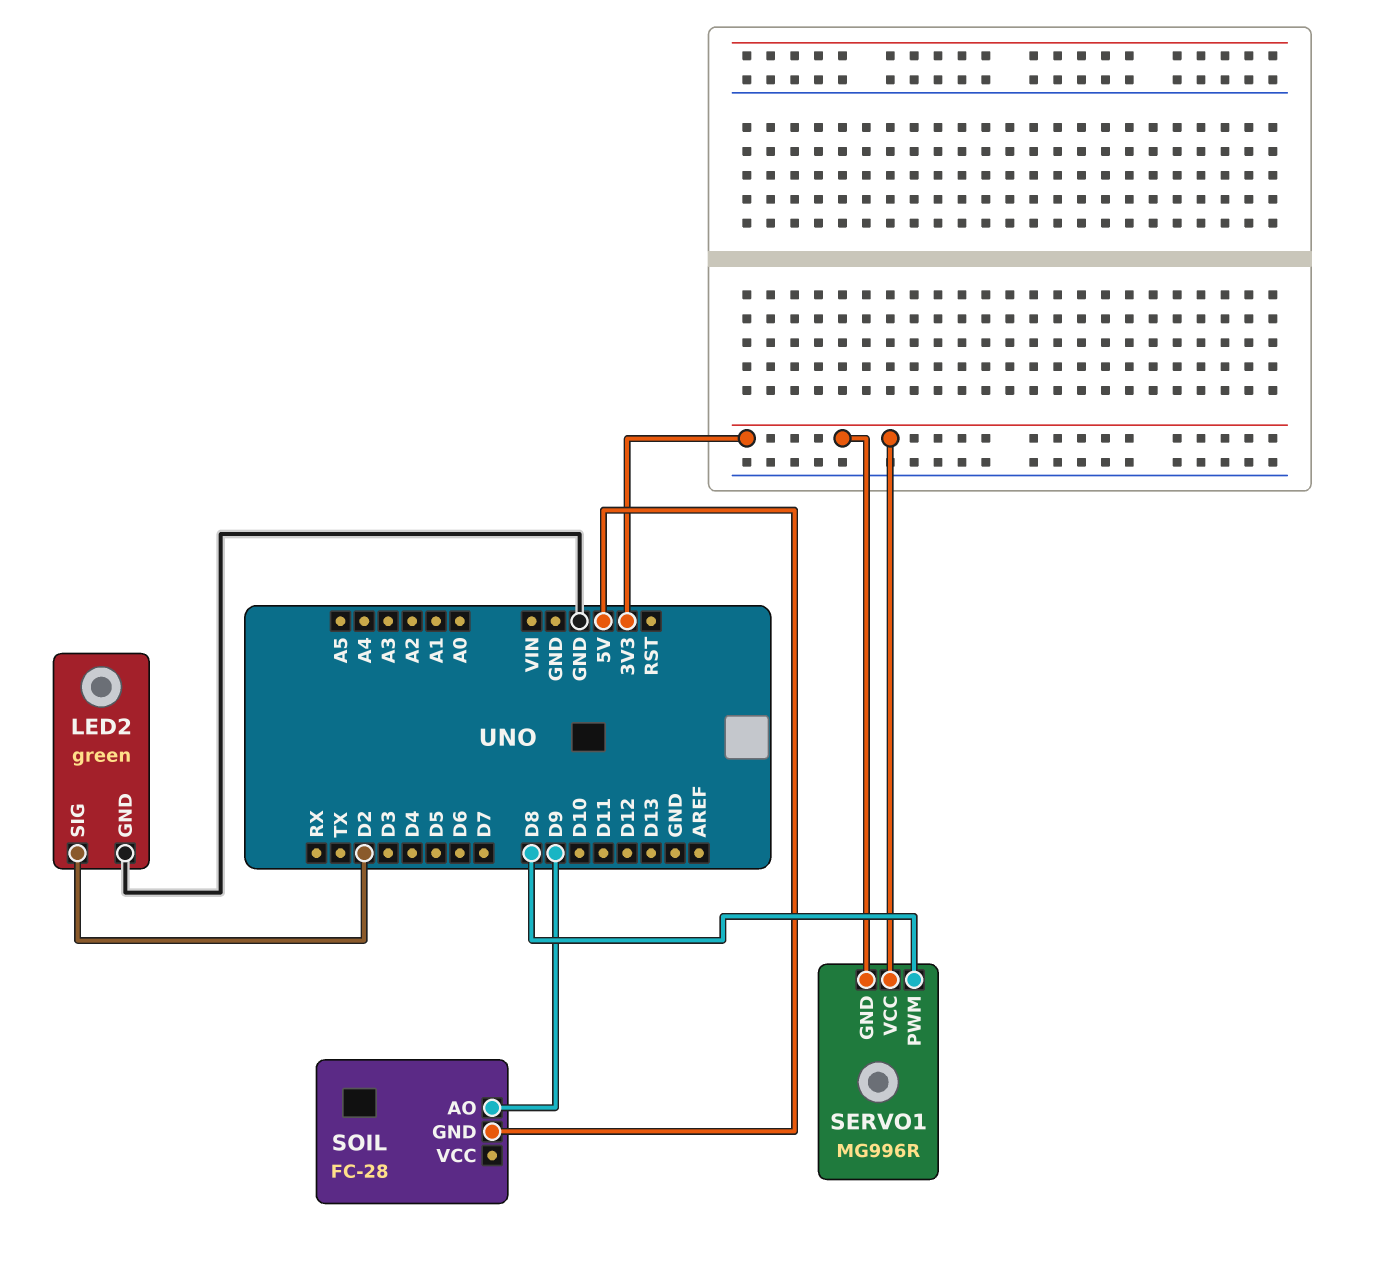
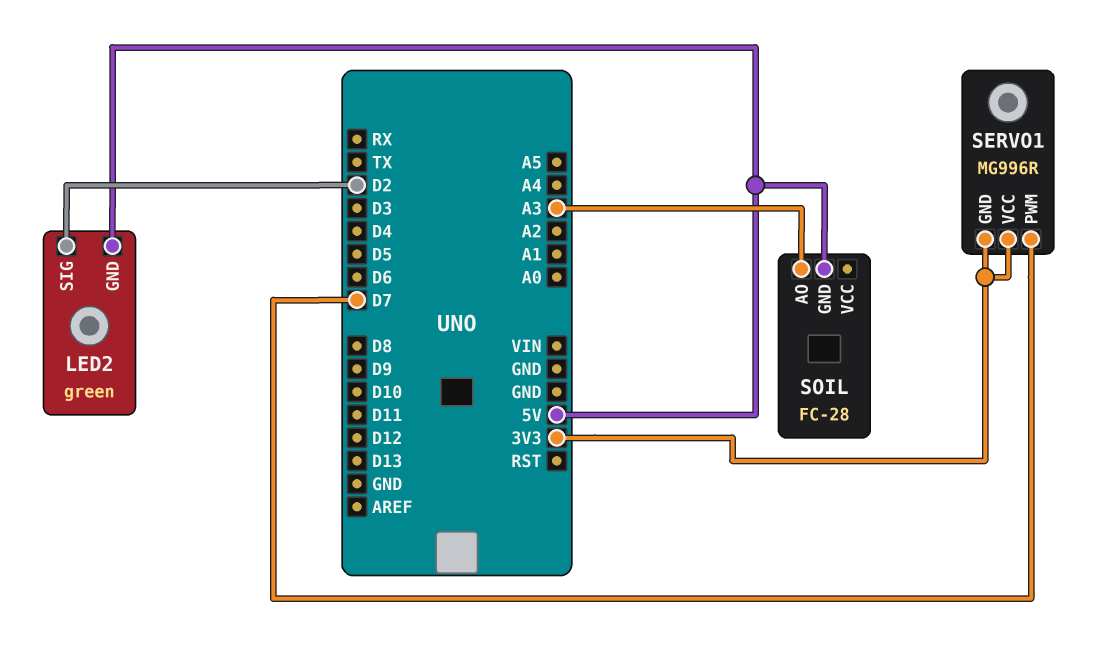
LED2 pin GND: GND -> 5V
SERVO1 pin PWM: D8 -> D7
SOIL pin AO: D9 -> A3

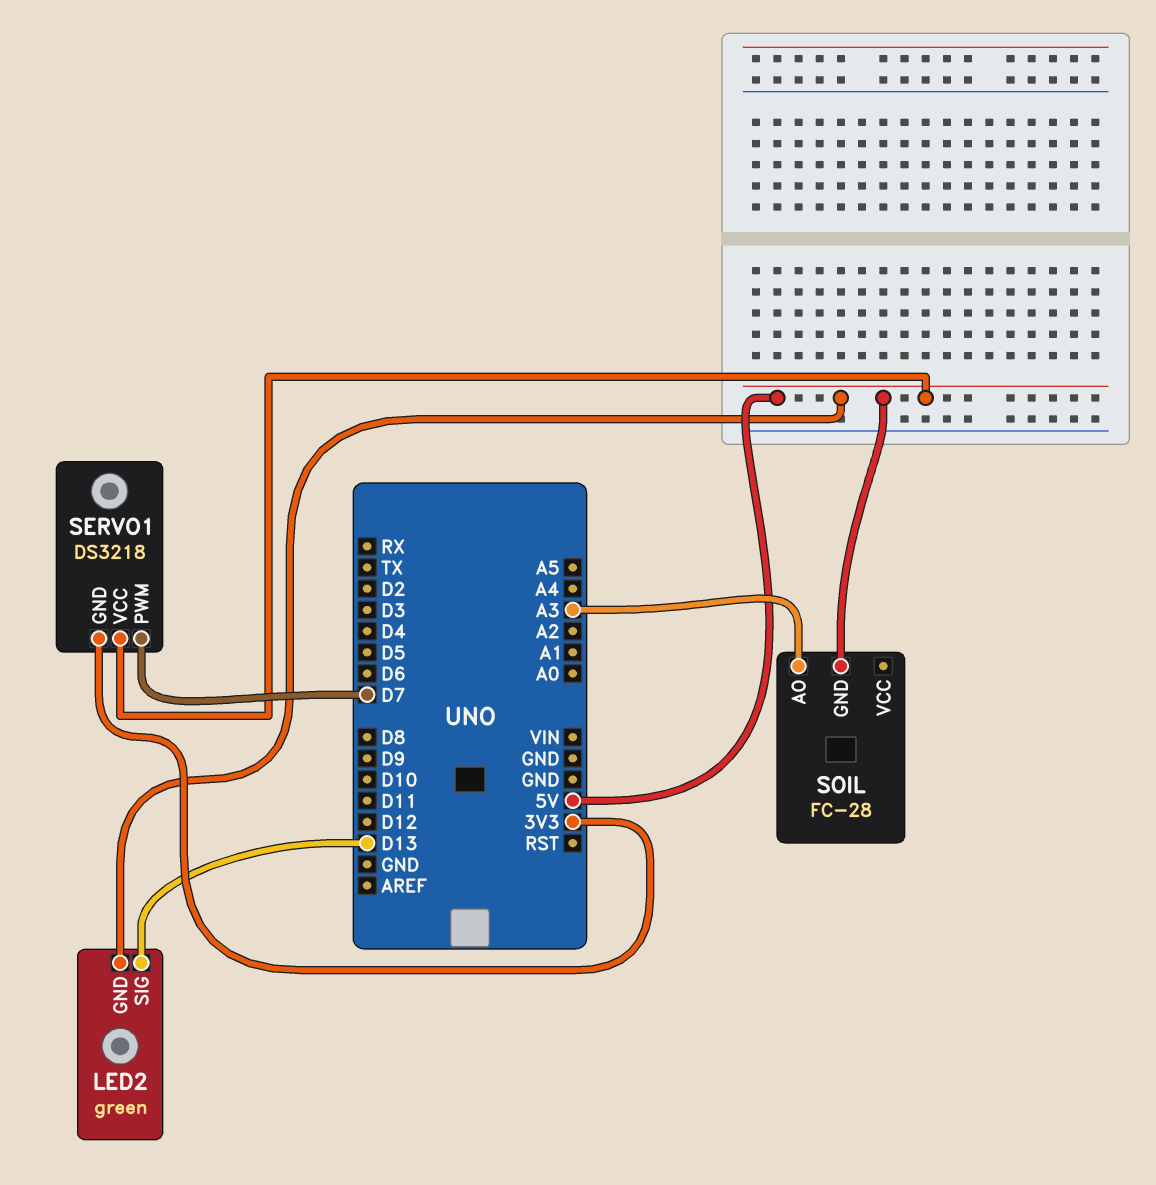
LED2 pin SIG: D2 -> D13
SERVO1: MG996R -> DS3218
SERVO1 pin VCC: 3V3 -> 5V

